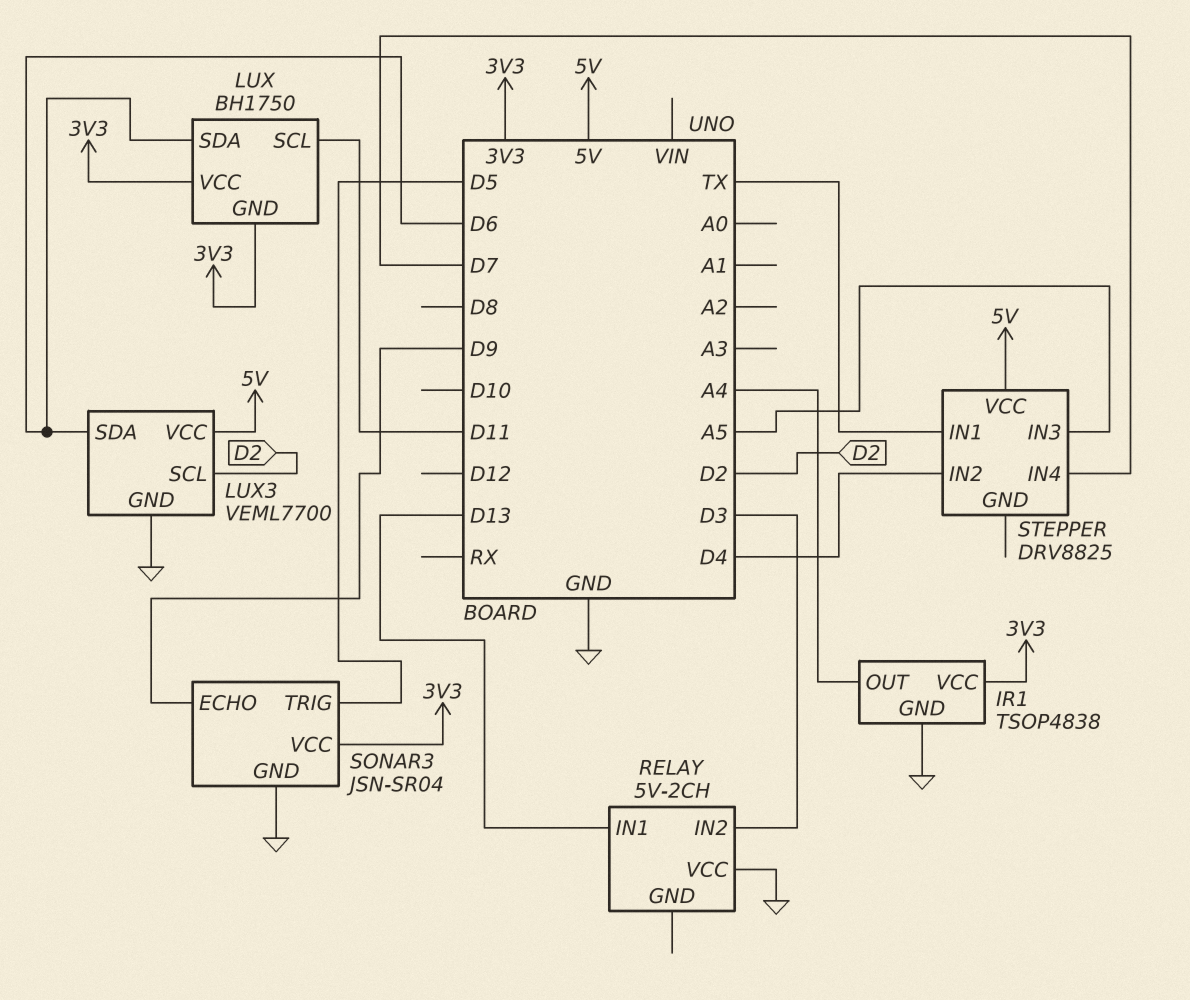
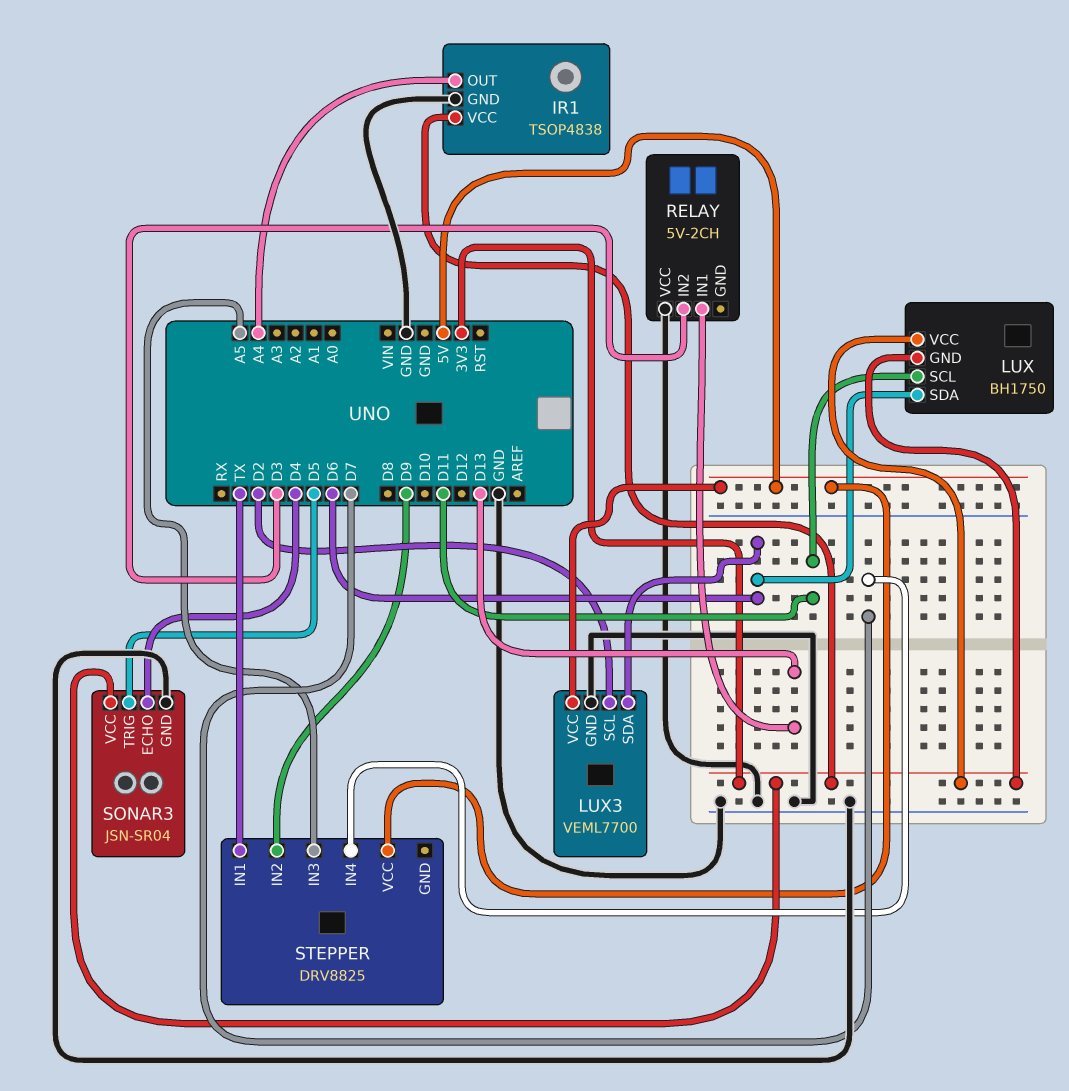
SONAR3 pin ECHO: D9 -> D4
STEPPER pin IN2: D4 -> D9

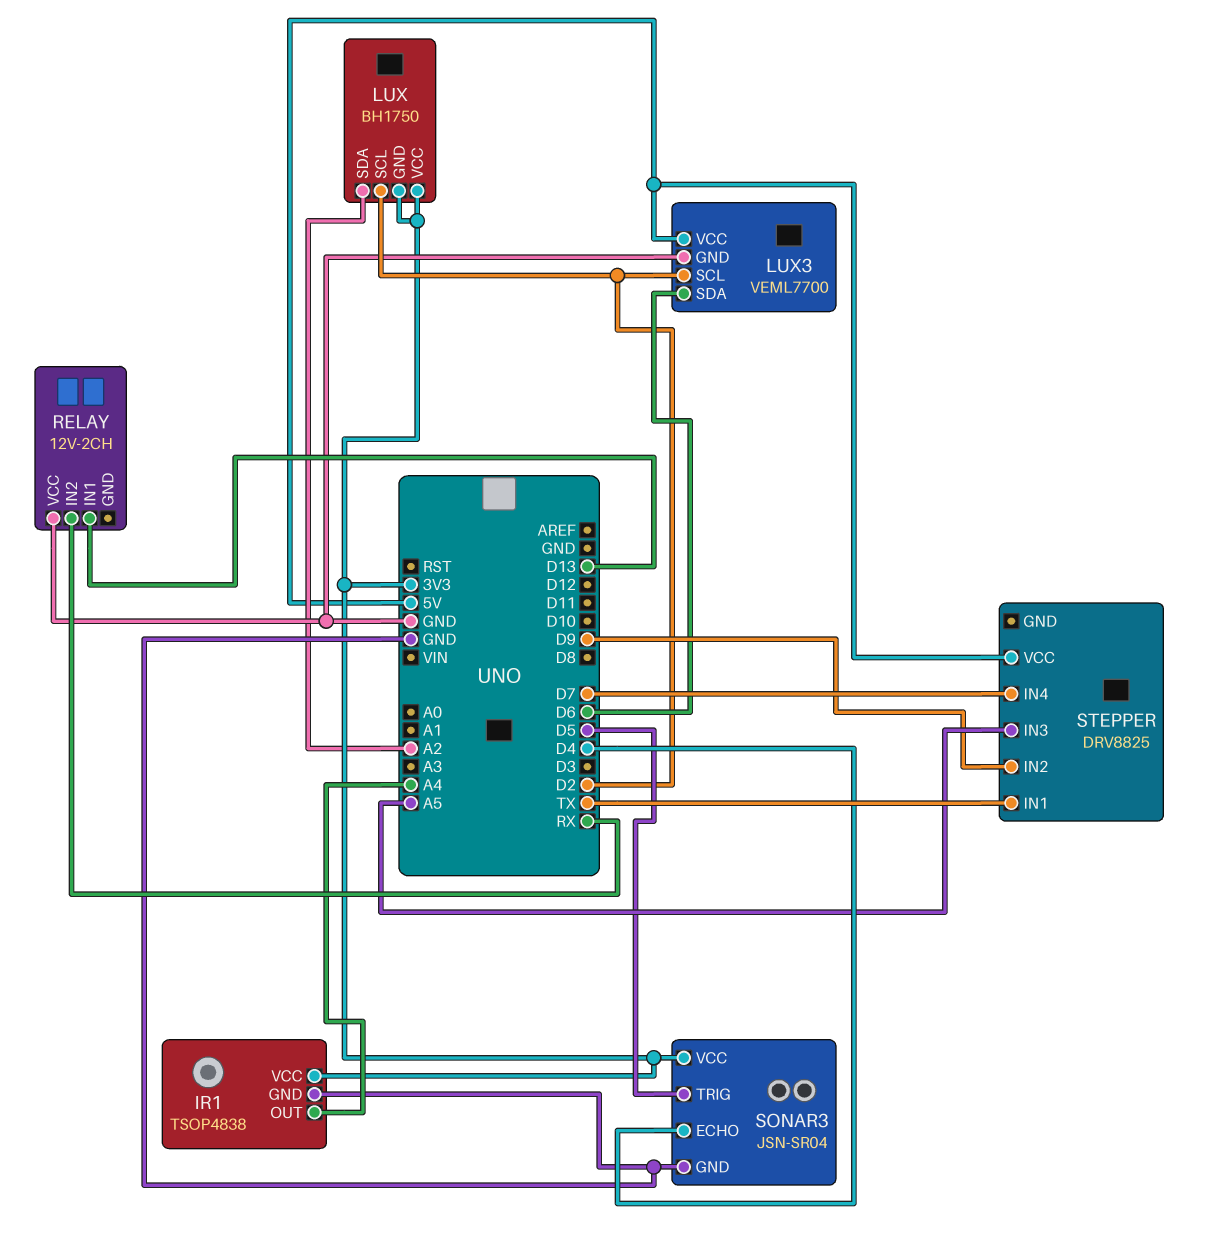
LUX pin SCL: D11 -> D2
LUX pin SDA: D6 -> A2
RELAY: 5V-2CH -> 12V-2CH
RELAY pin IN2: D3 -> RX

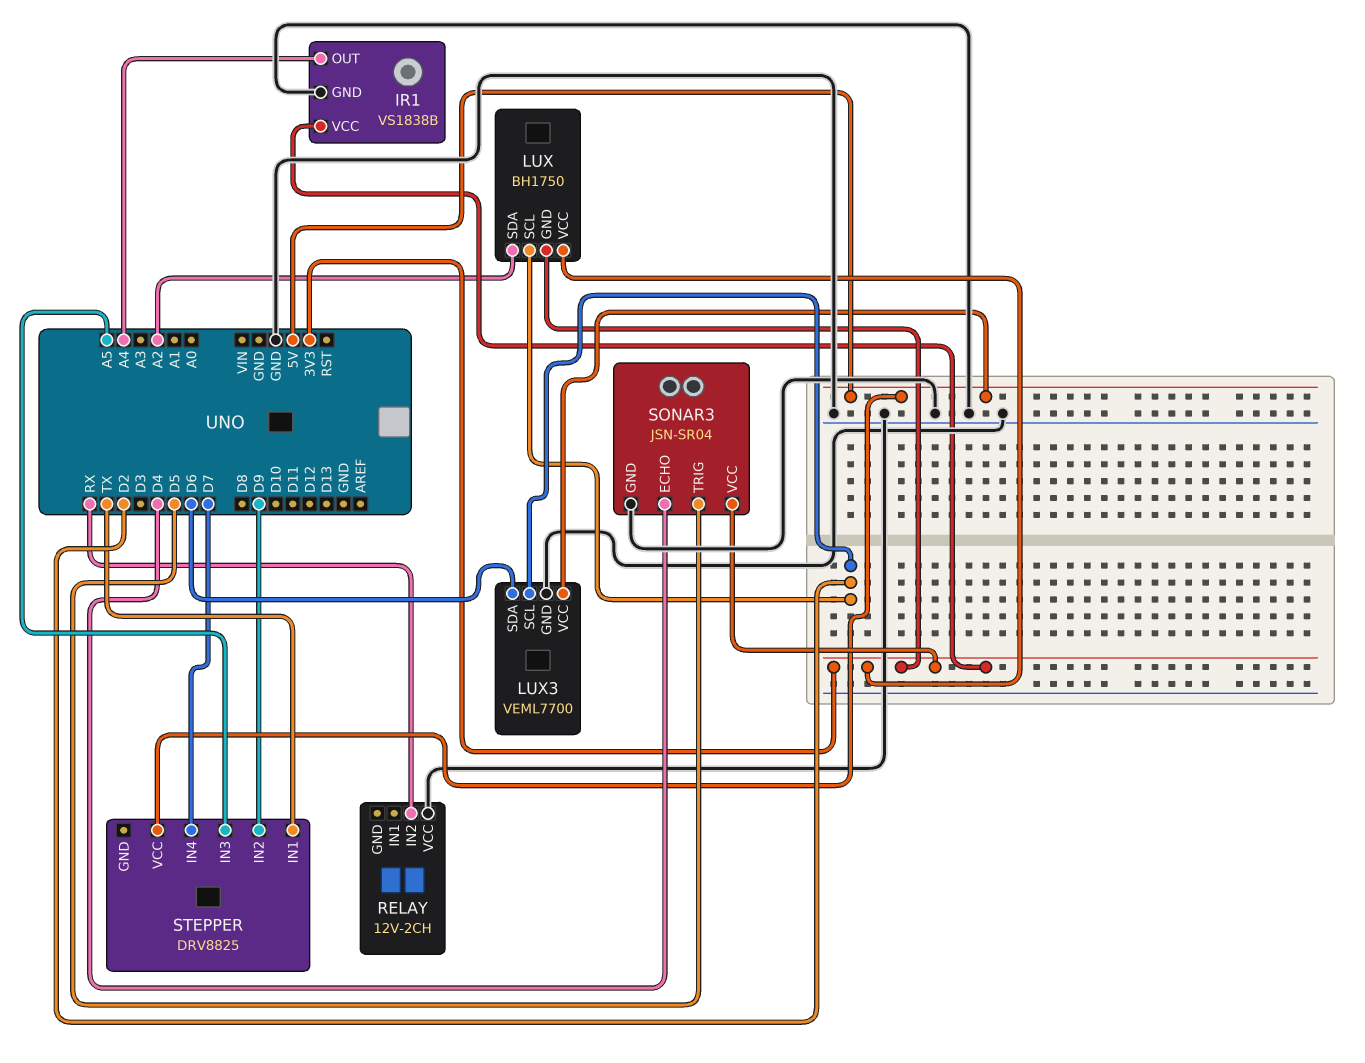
IR1: TSOP4838 -> VS1838B
RELAY pin IN1: D13 -> none

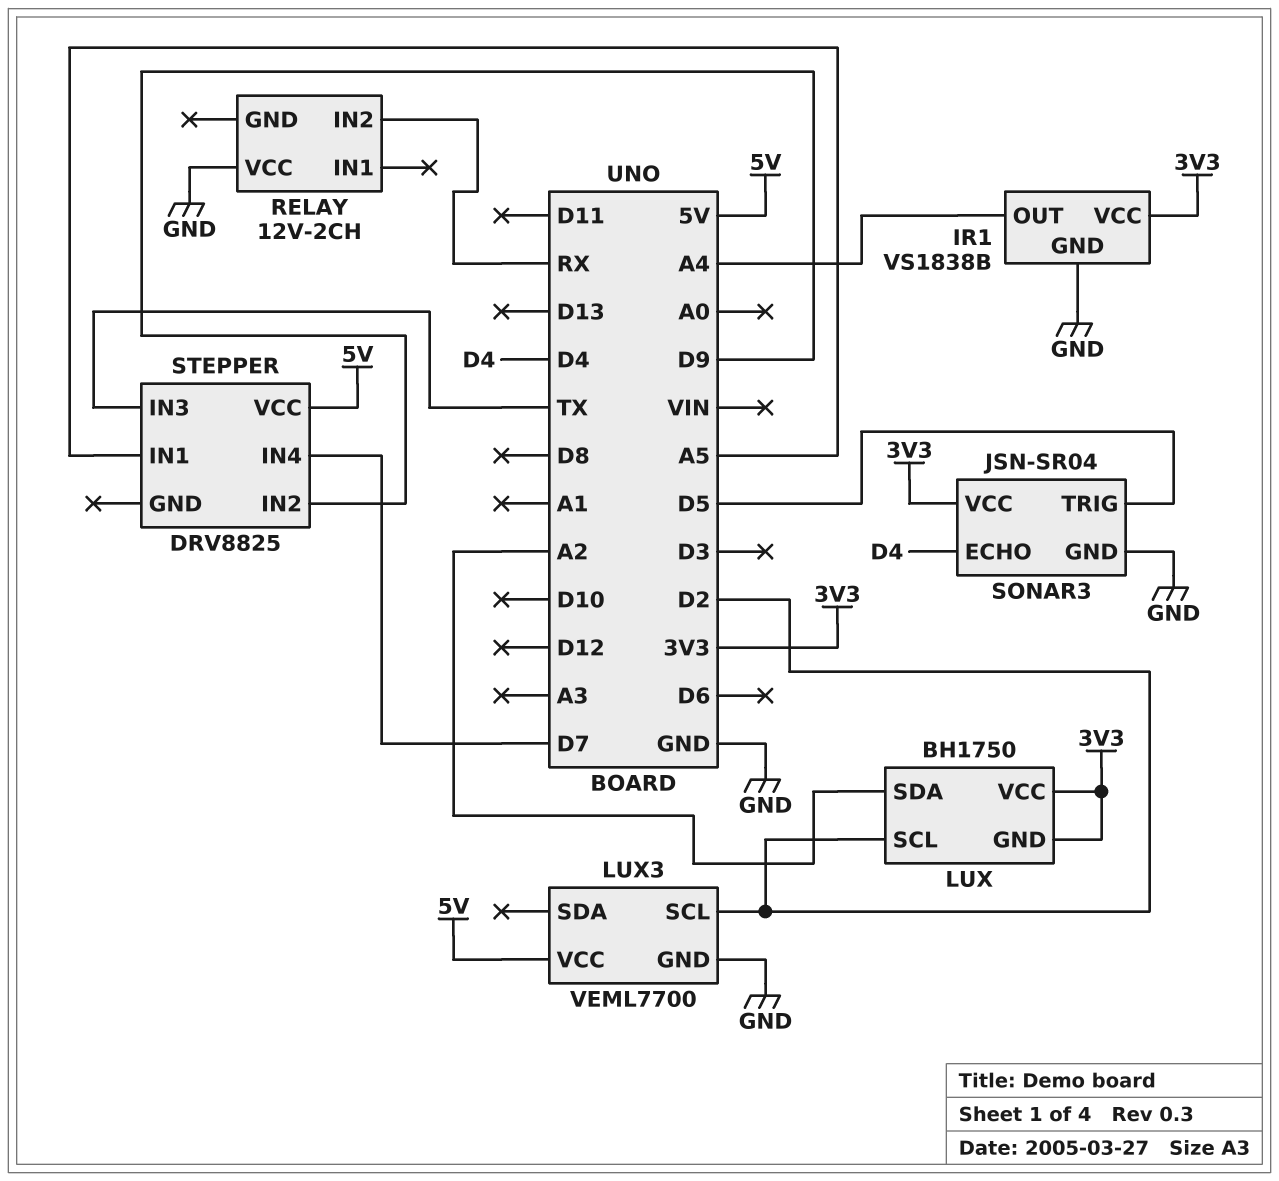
LUX3 pin SDA: D6 -> none
STEPPER pin IN1: TX -> A5
STEPPER pin IN3: A5 -> TX

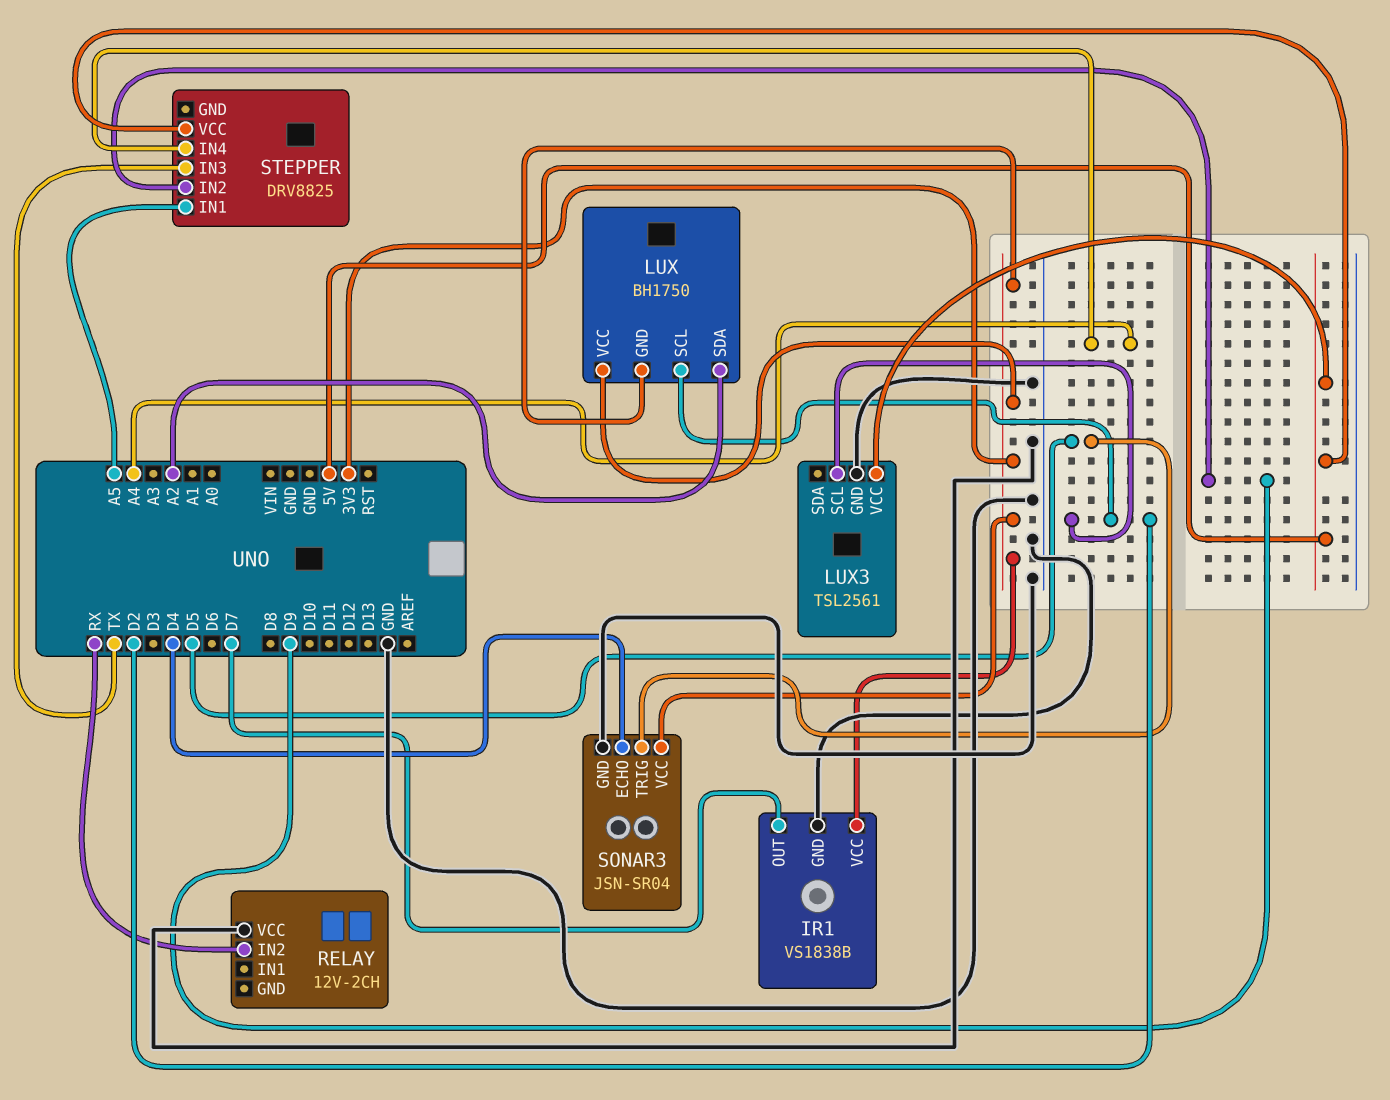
IR1 pin OUT: A4 -> D7
LUX3: VEML7700 -> TSL2561
STEPPER pin IN4: D7 -> A4

